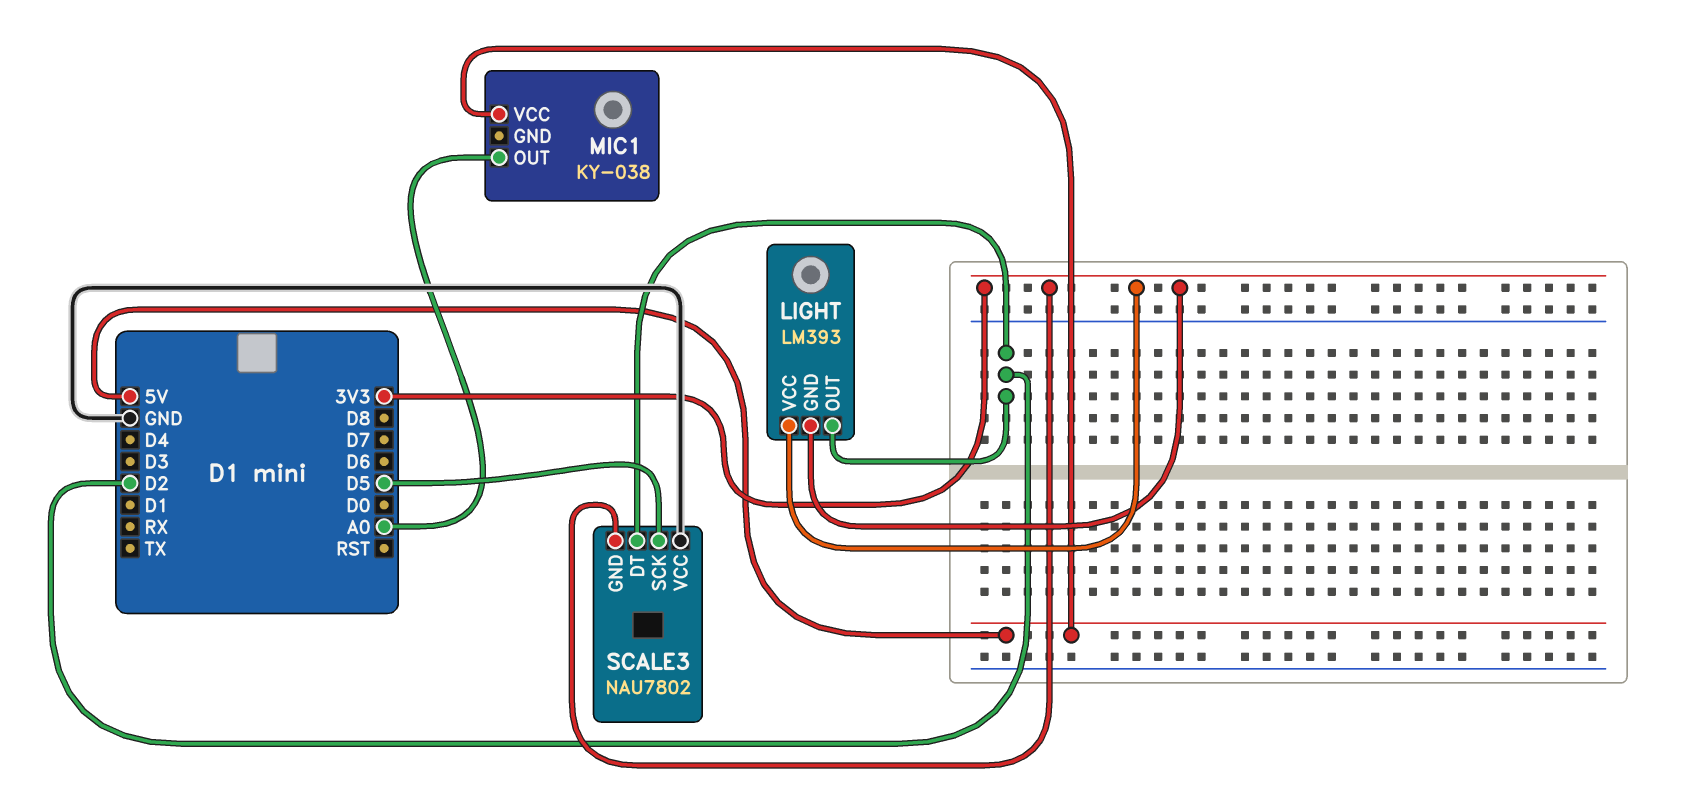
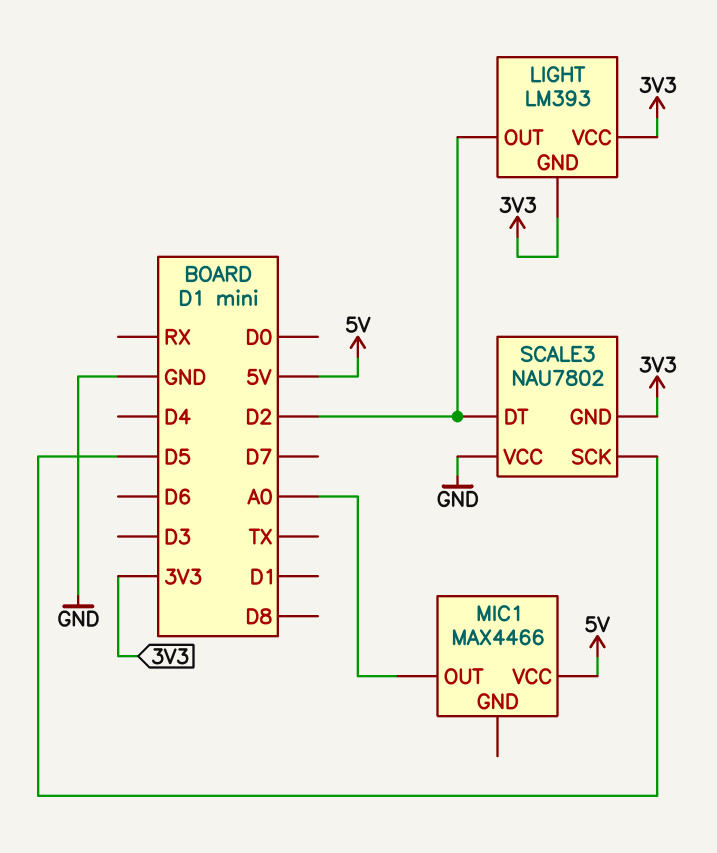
MIC1: KY-038 -> MAX4466

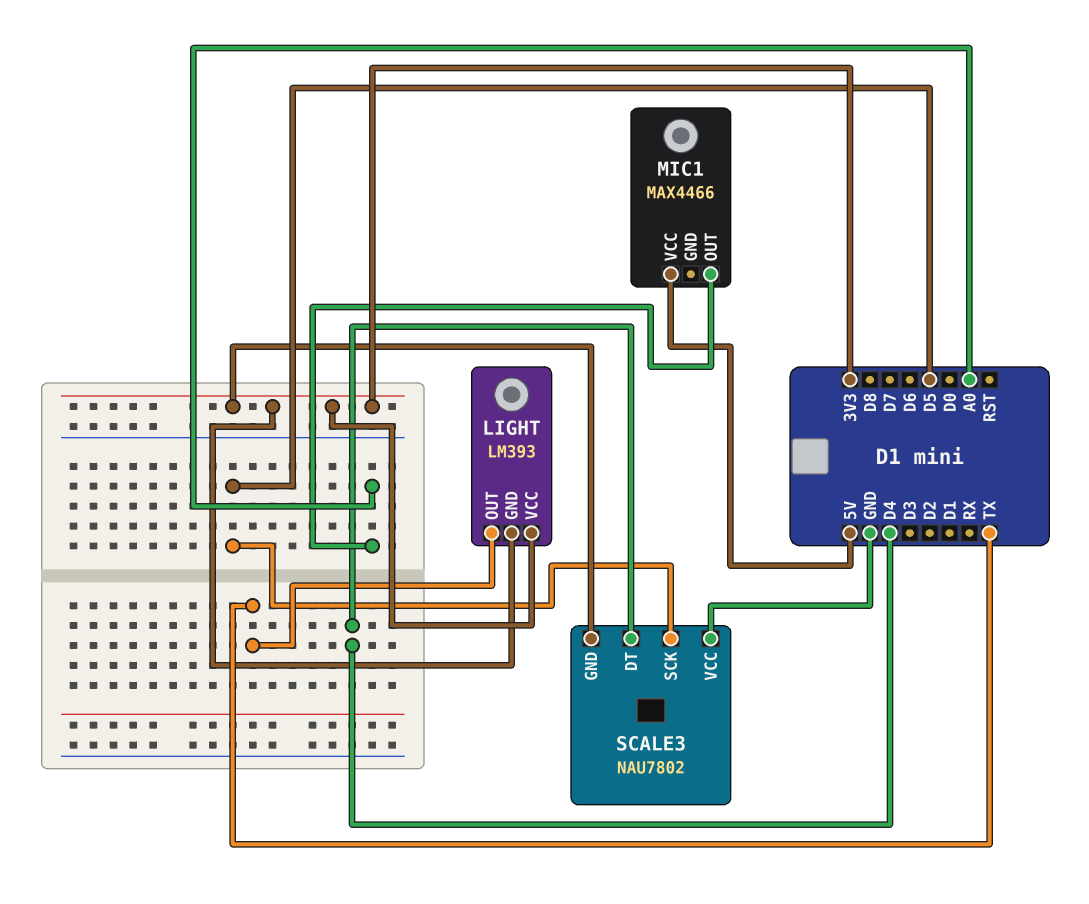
LIGHT pin OUT: D2 -> TX
SCALE3 pin DT: D2 -> D4

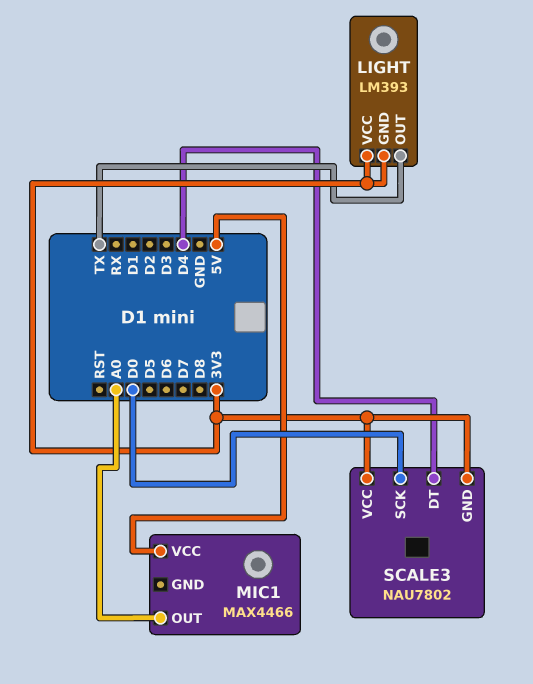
SCALE3 pin SCK: D5 -> D0
SCALE3 pin VCC: GND -> 3V3

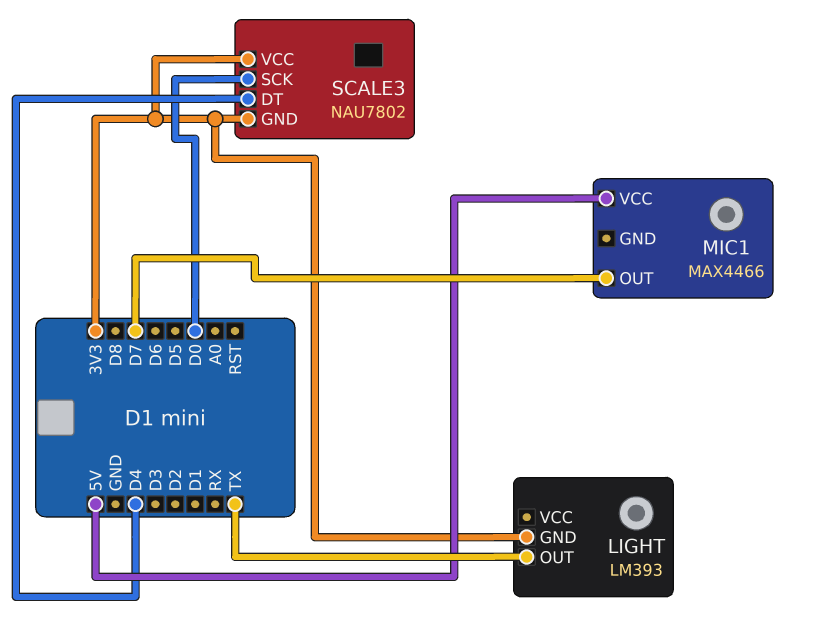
LIGHT pin VCC: 3V3 -> none
MIC1 pin OUT: A0 -> D7

